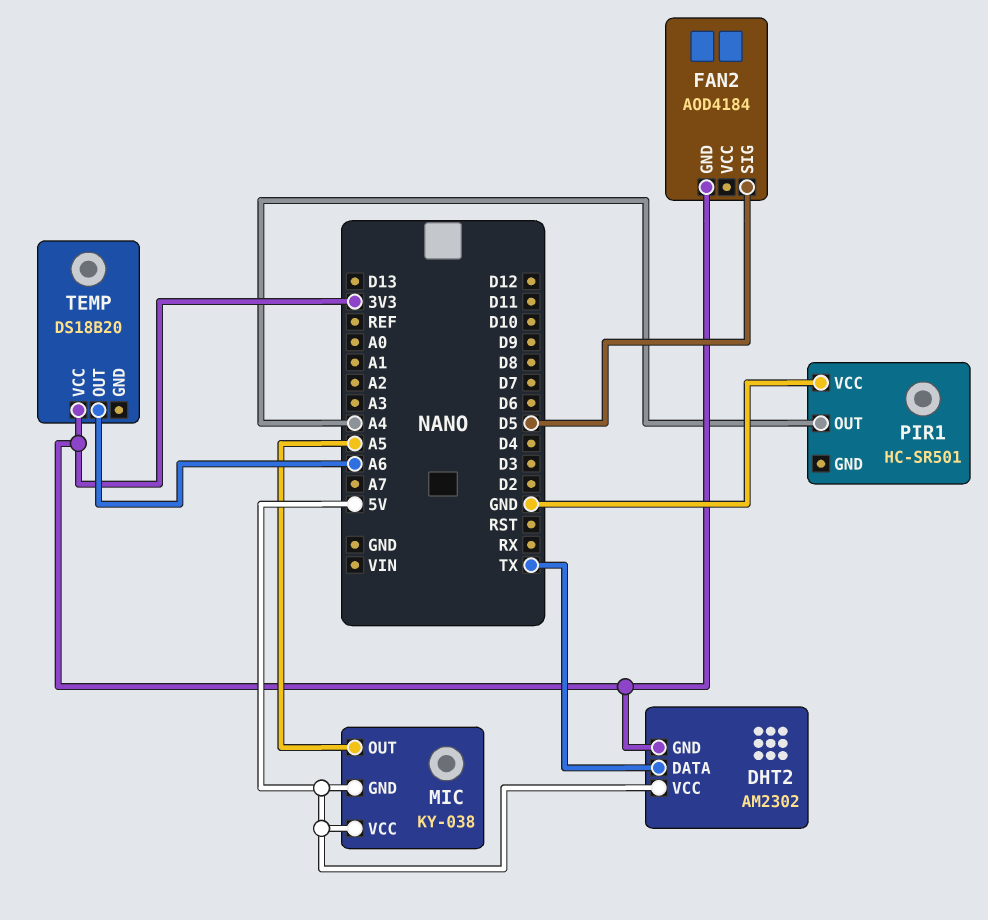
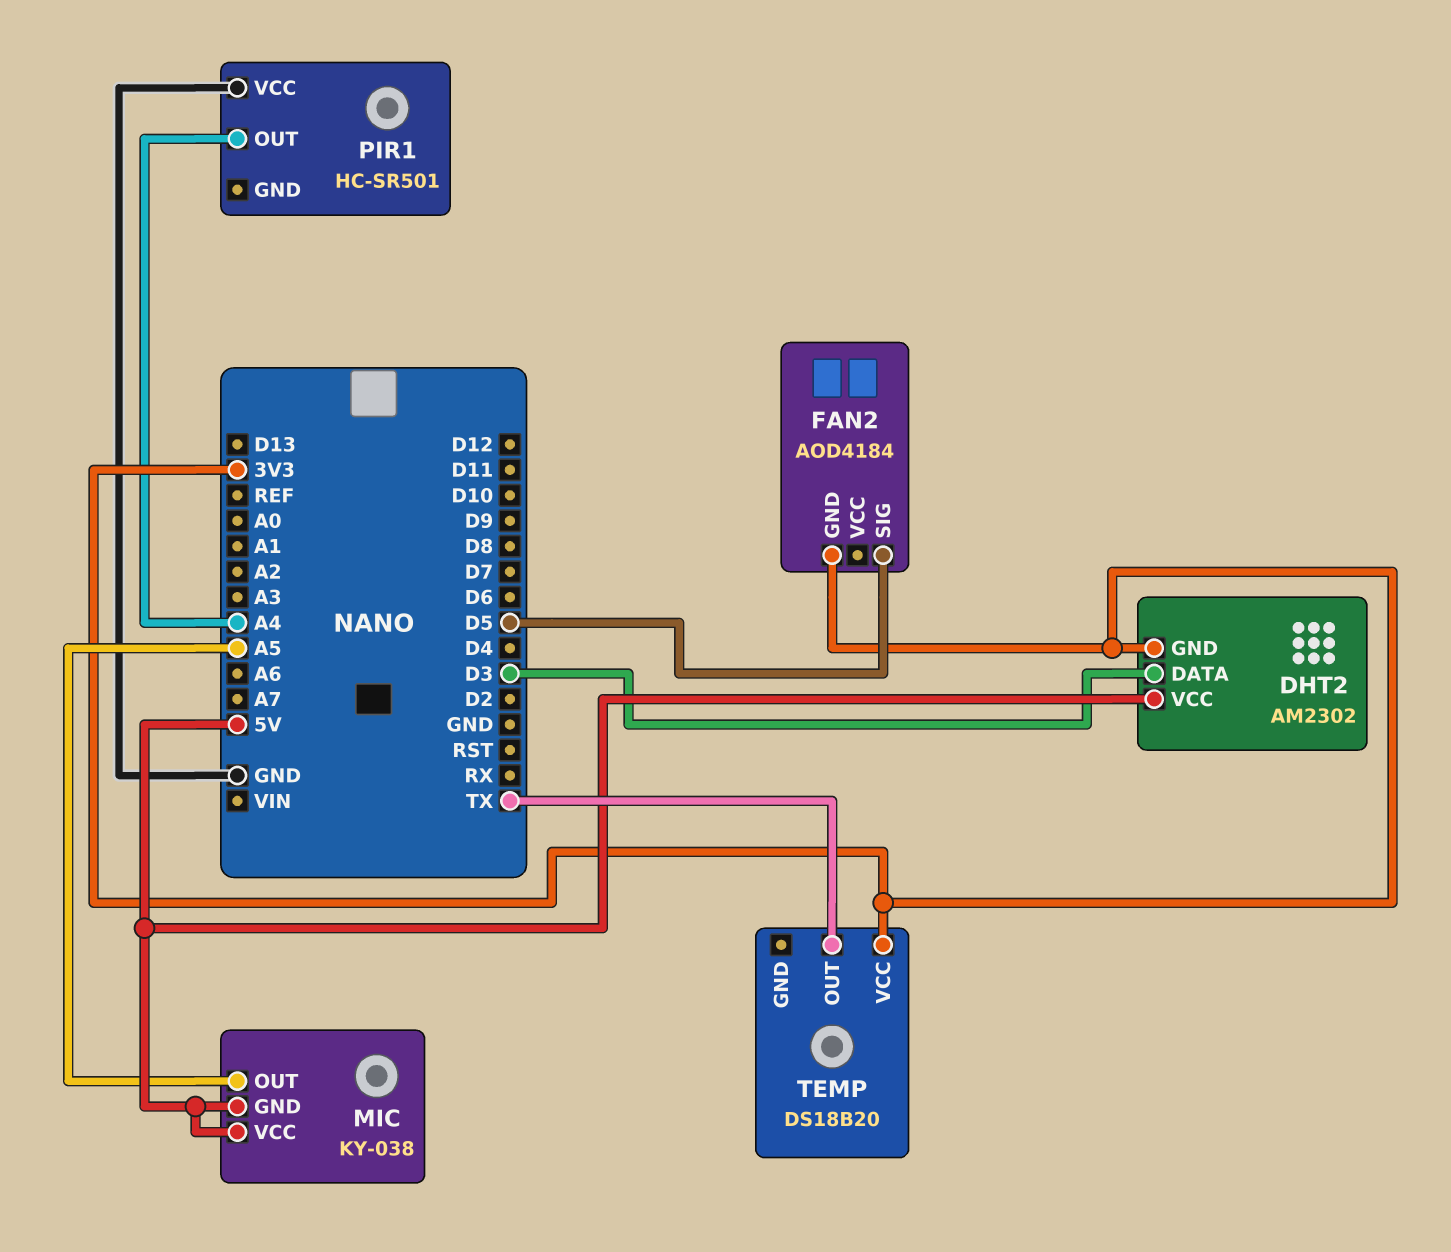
DHT2 pin DATA: TX -> D3
TEMP pin OUT: A6 -> TX

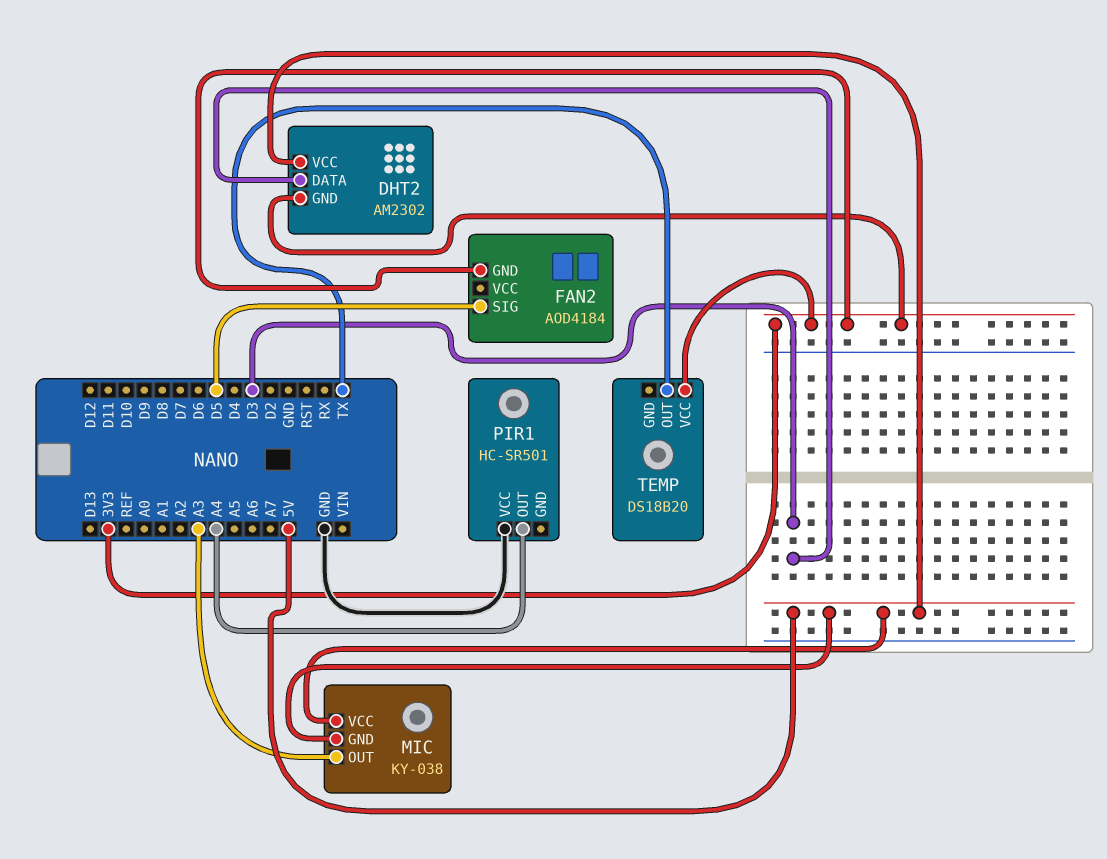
MIC pin OUT: A5 -> A3

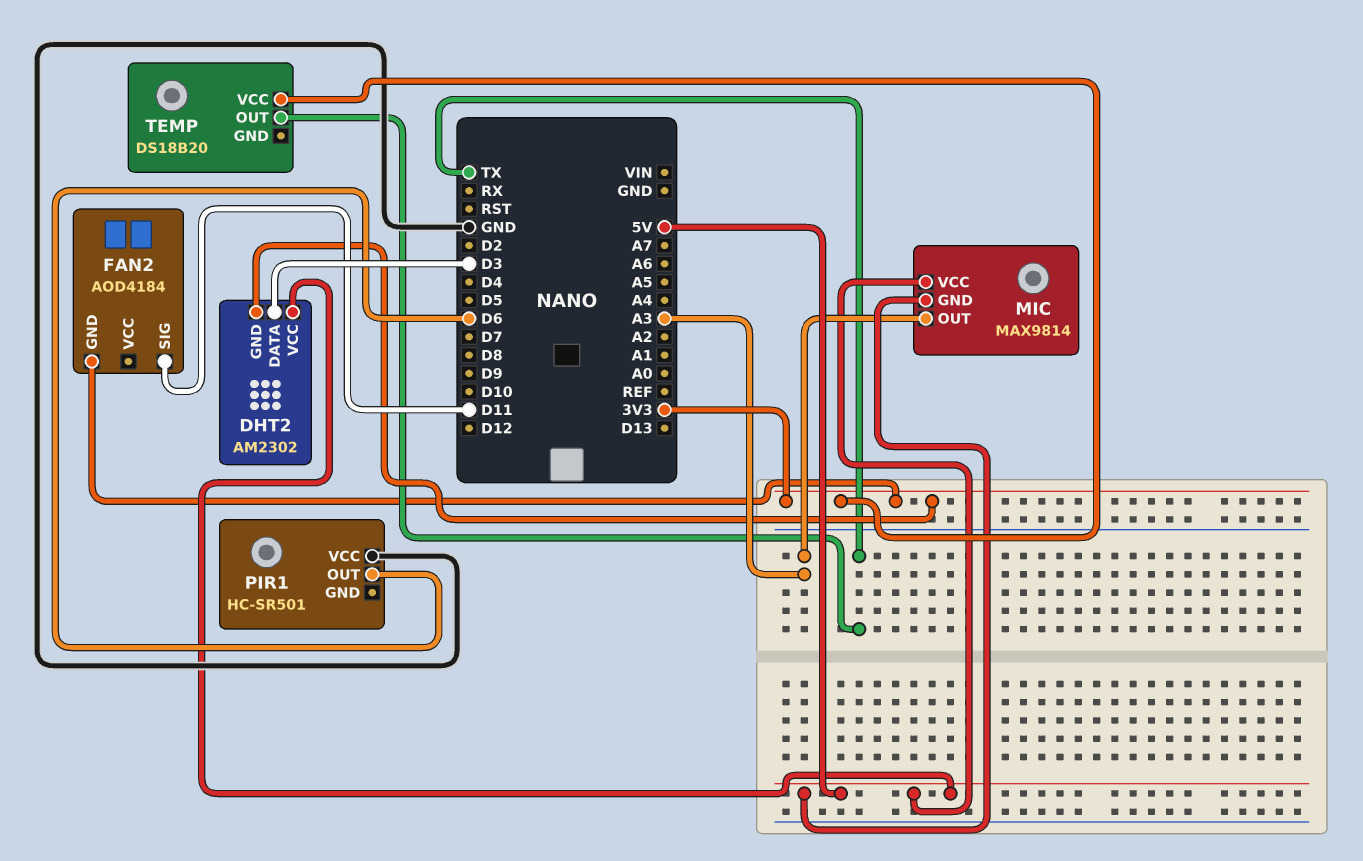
FAN2 pin SIG: D5 -> D11
MIC: KY-038 -> MAX9814
PIR1 pin OUT: A4 -> D6

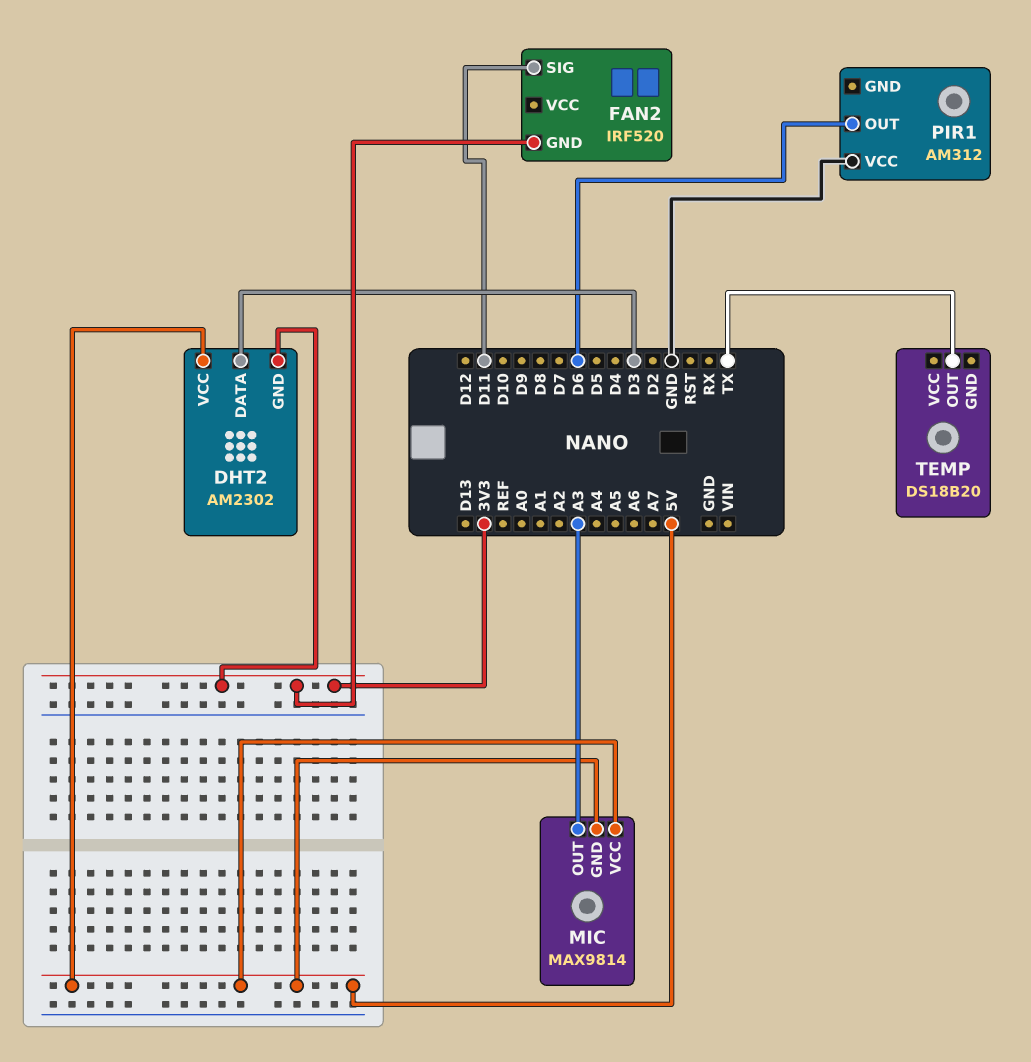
FAN2: AOD4184 -> IRF520
PIR1: HC-SR501 -> AM312
TEMP pin VCC: 3V3 -> none

